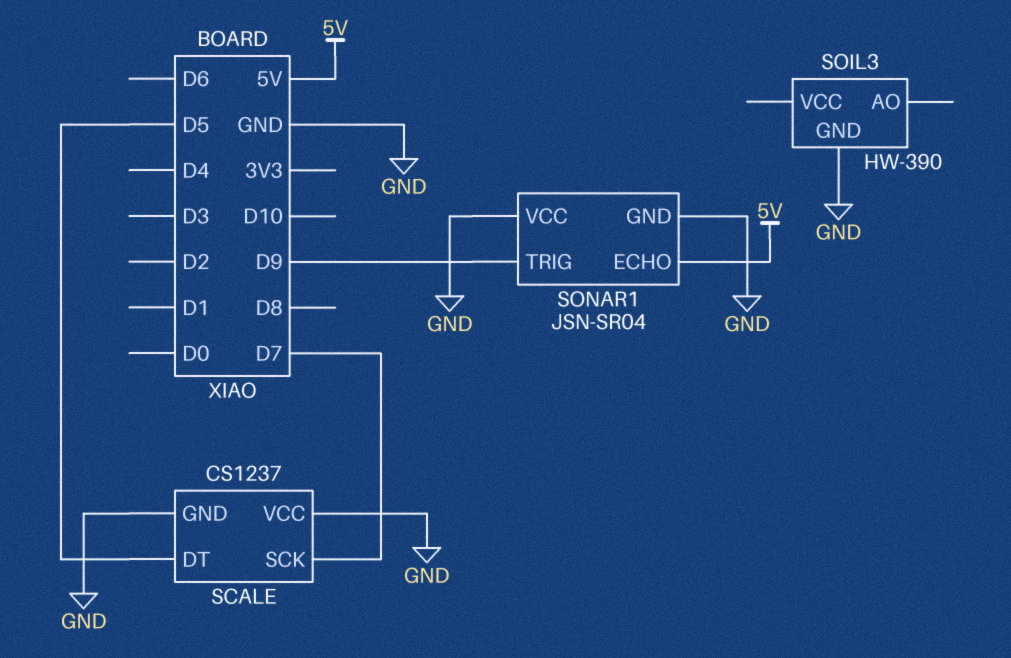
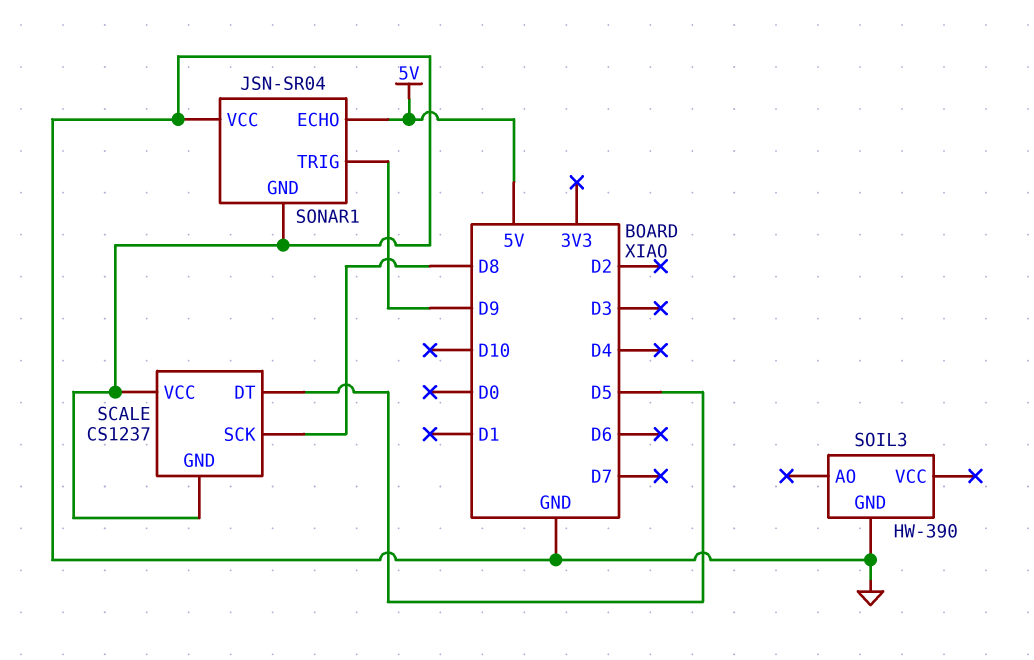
SCALE pin SCK: D7 -> D8

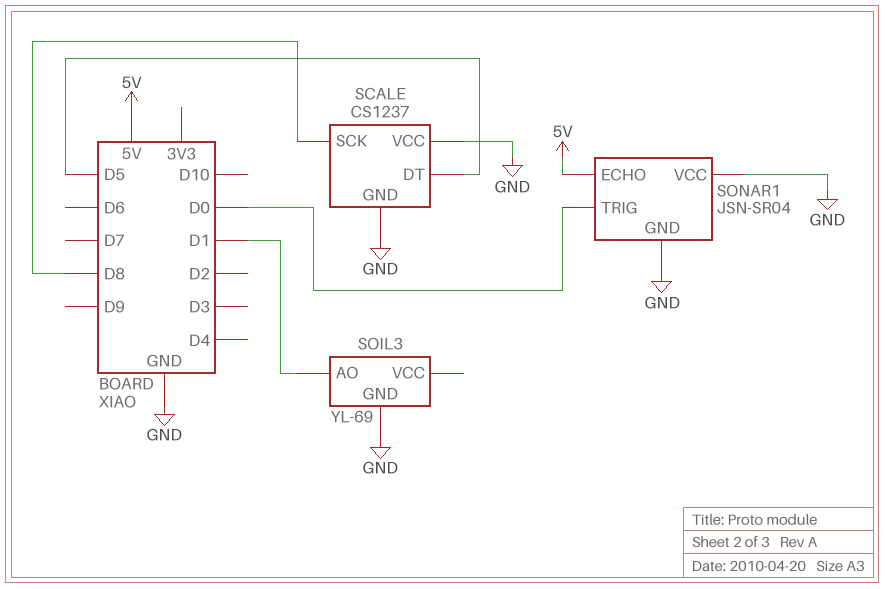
SOIL3: HW-390 -> YL-69
SOIL3 pin AO: none -> D1
SONAR1 pin TRIG: D9 -> D0

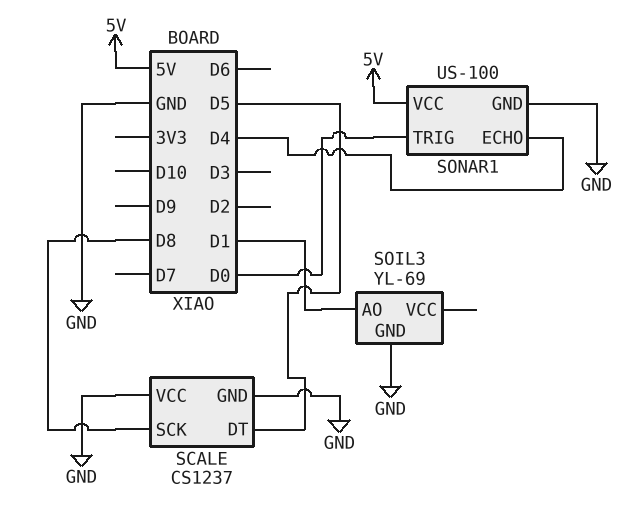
SONAR1: JSN-SR04 -> US-100
SONAR1 pin ECHO: 5V -> D4
SONAR1 pin VCC: GND -> 5V

